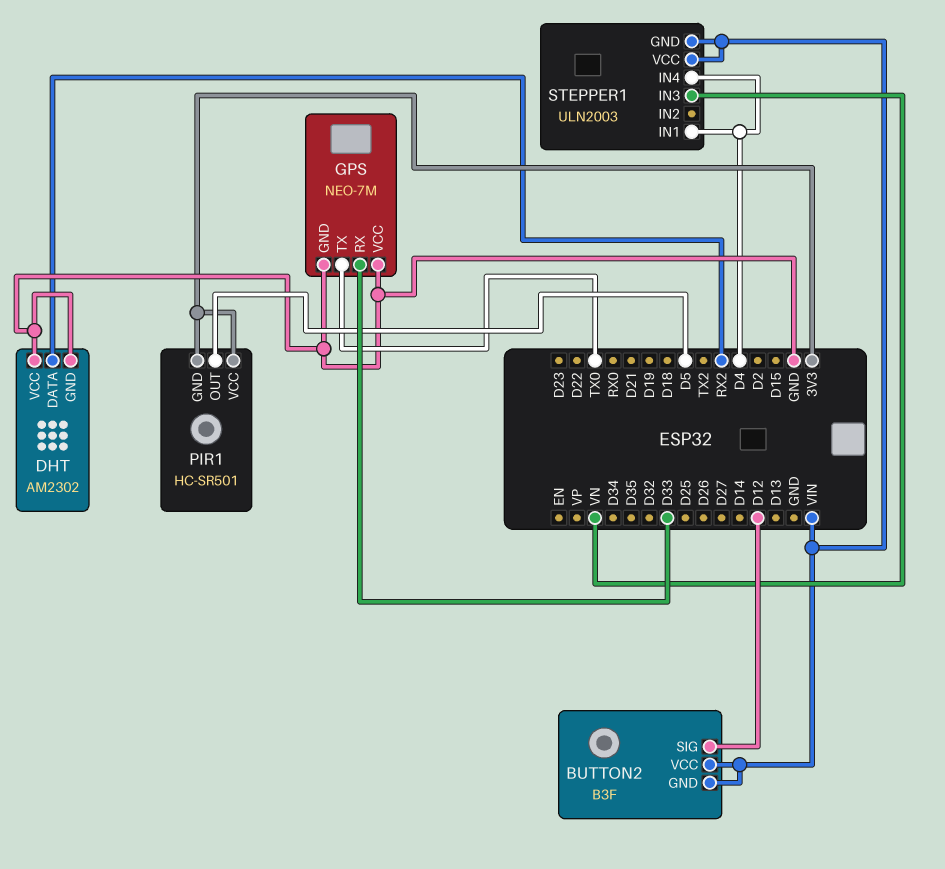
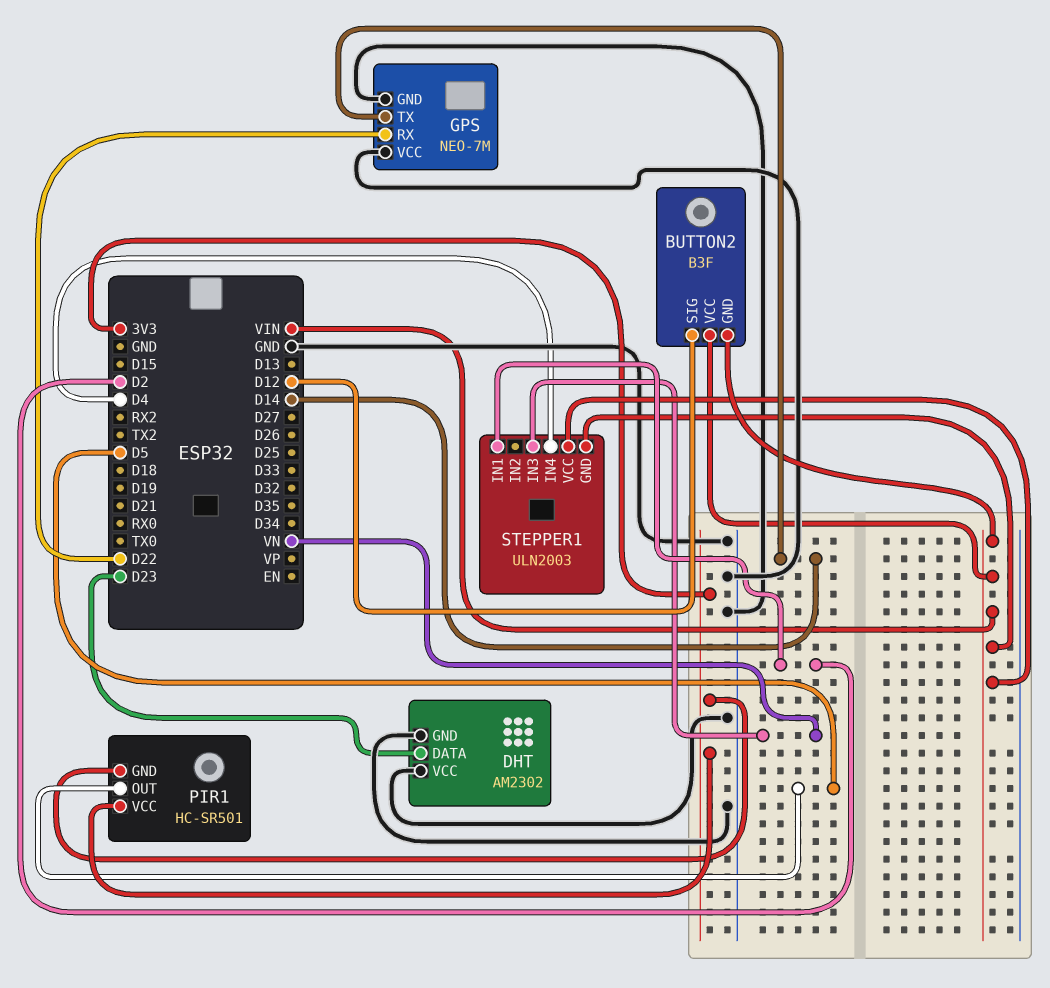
DHT pin DATA: RX2 -> D23
GPS pin RX: D33 -> D22
GPS pin TX: TX0 -> D14
STEPPER1 pin IN1: D4 -> D2

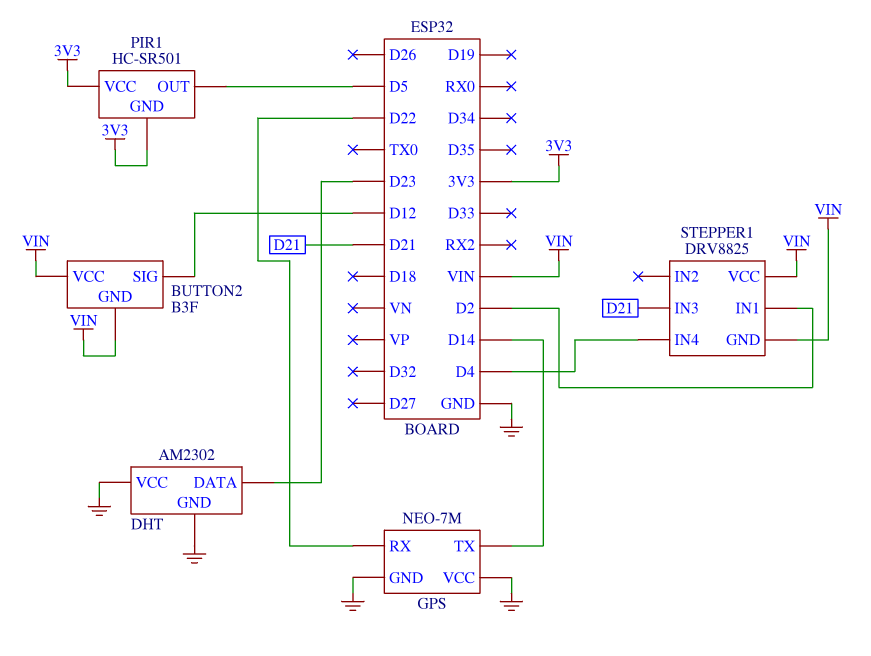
STEPPER1: ULN2003 -> DRV8825
STEPPER1 pin IN3: VN -> D21

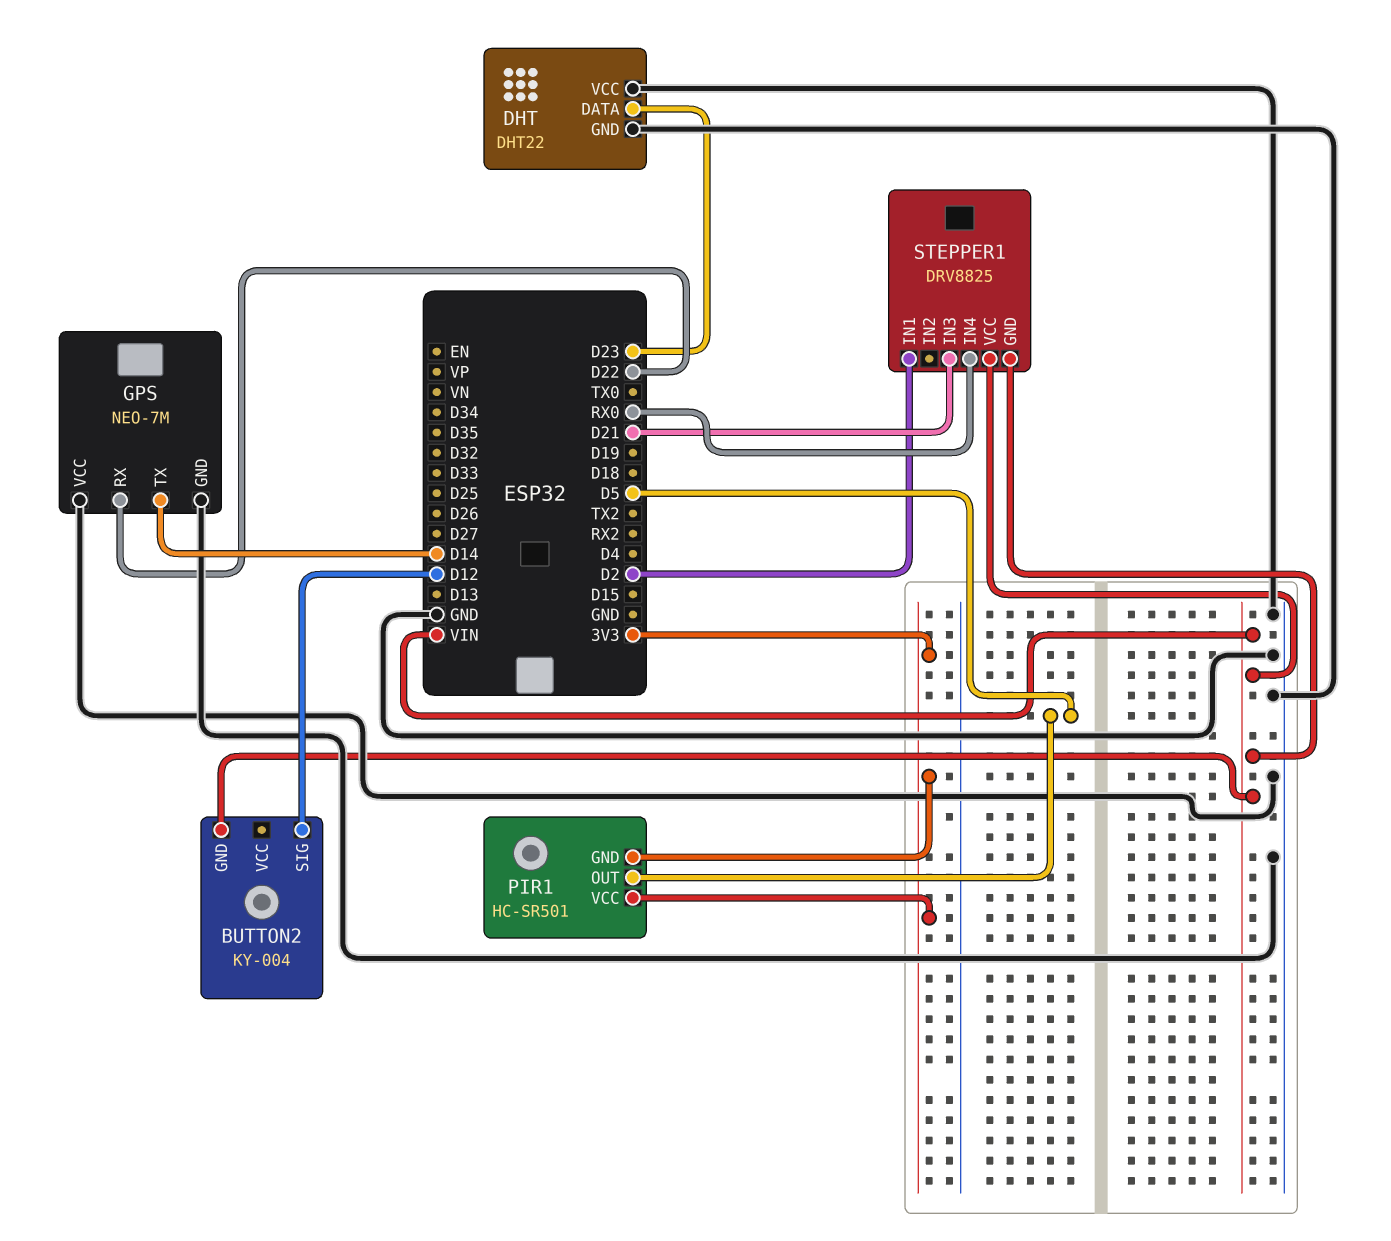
BUTTON2: B3F -> KY-004
BUTTON2 pin VCC: VIN -> none
DHT: AM2302 -> DHT22
STEPPER1 pin IN4: D4 -> RX0

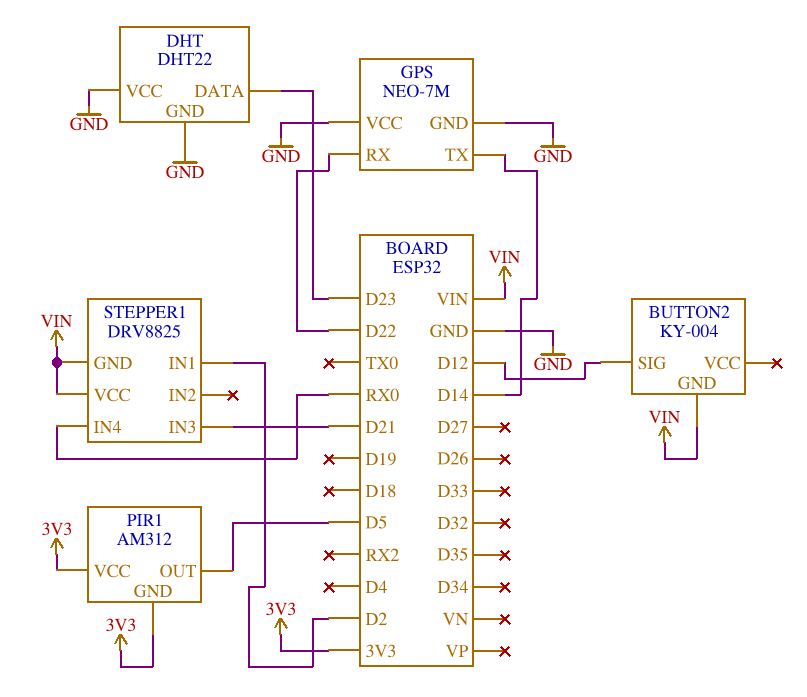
PIR1: HC-SR501 -> AM312

